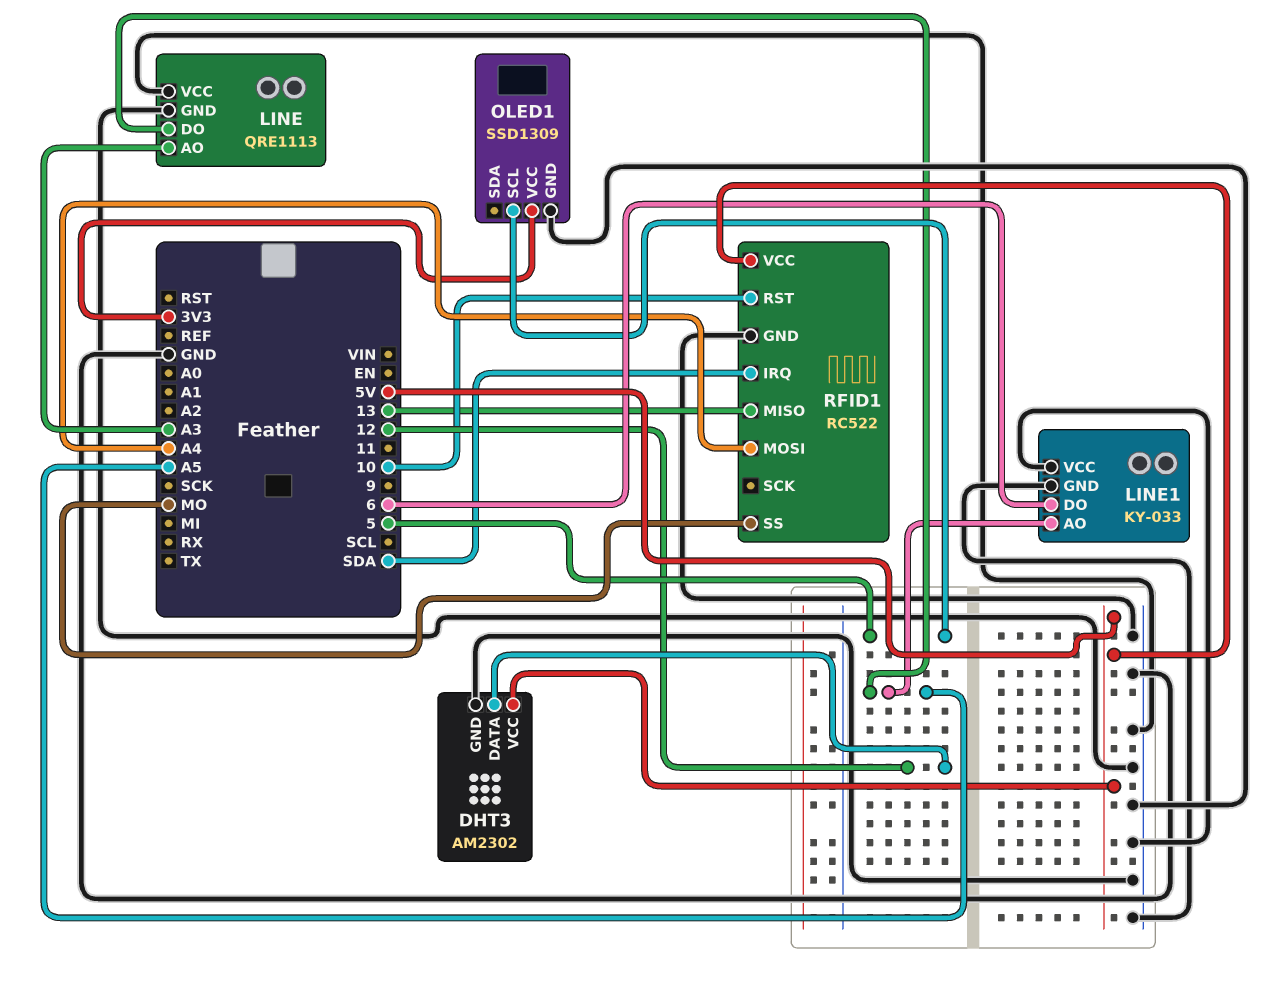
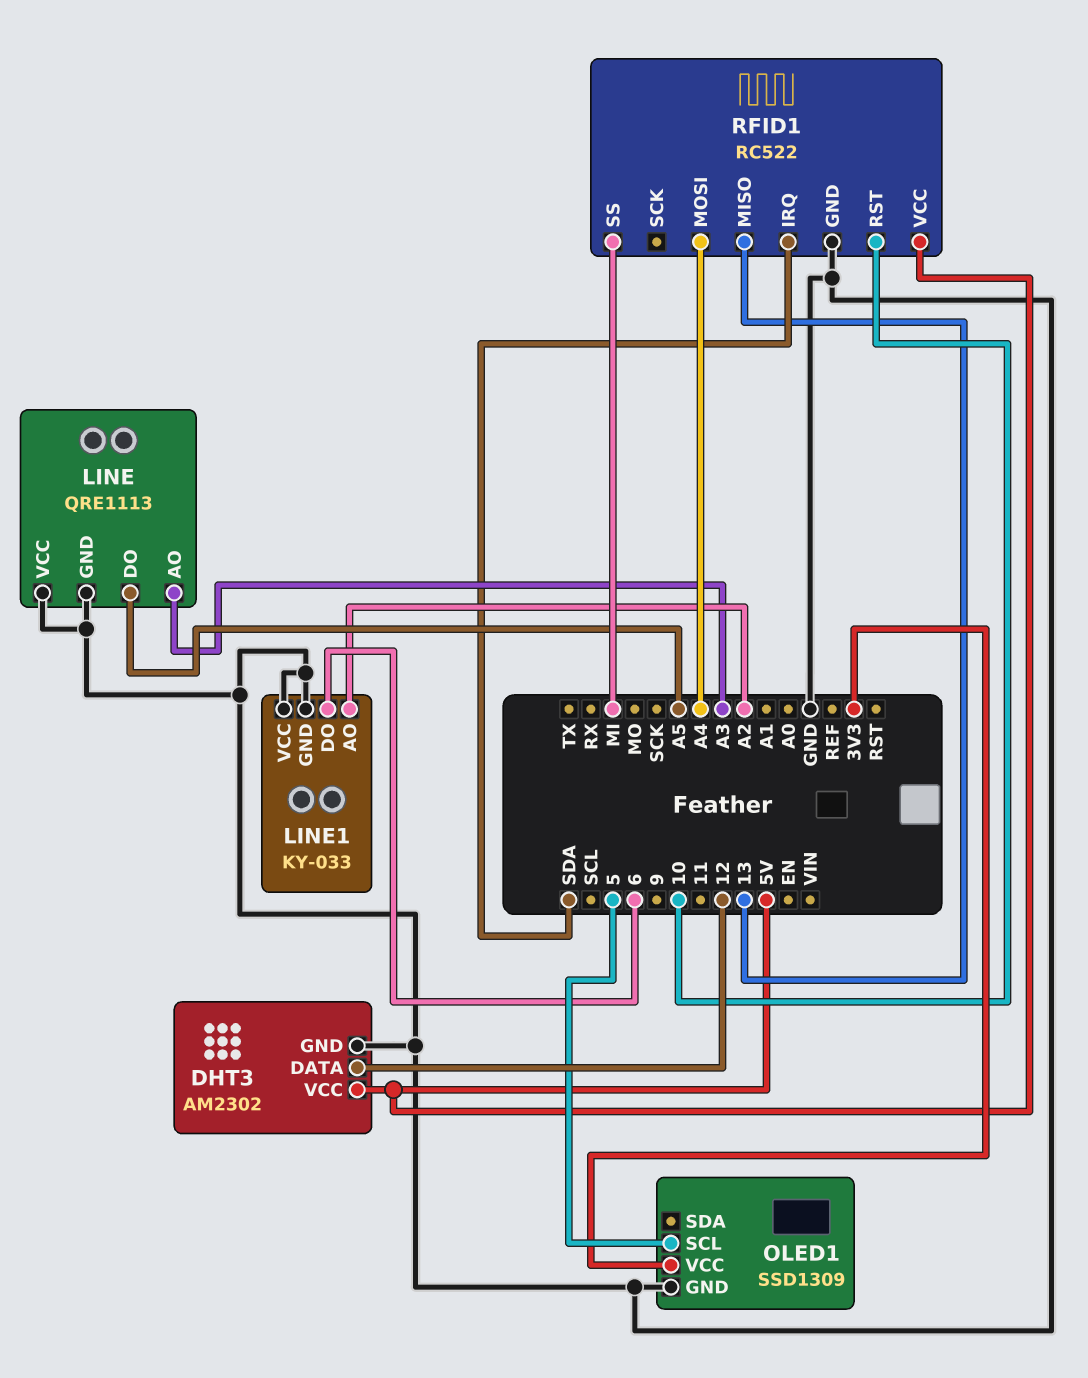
LINE1 pin AO: A5 -> A2
RFID1 pin SS: MO -> MI

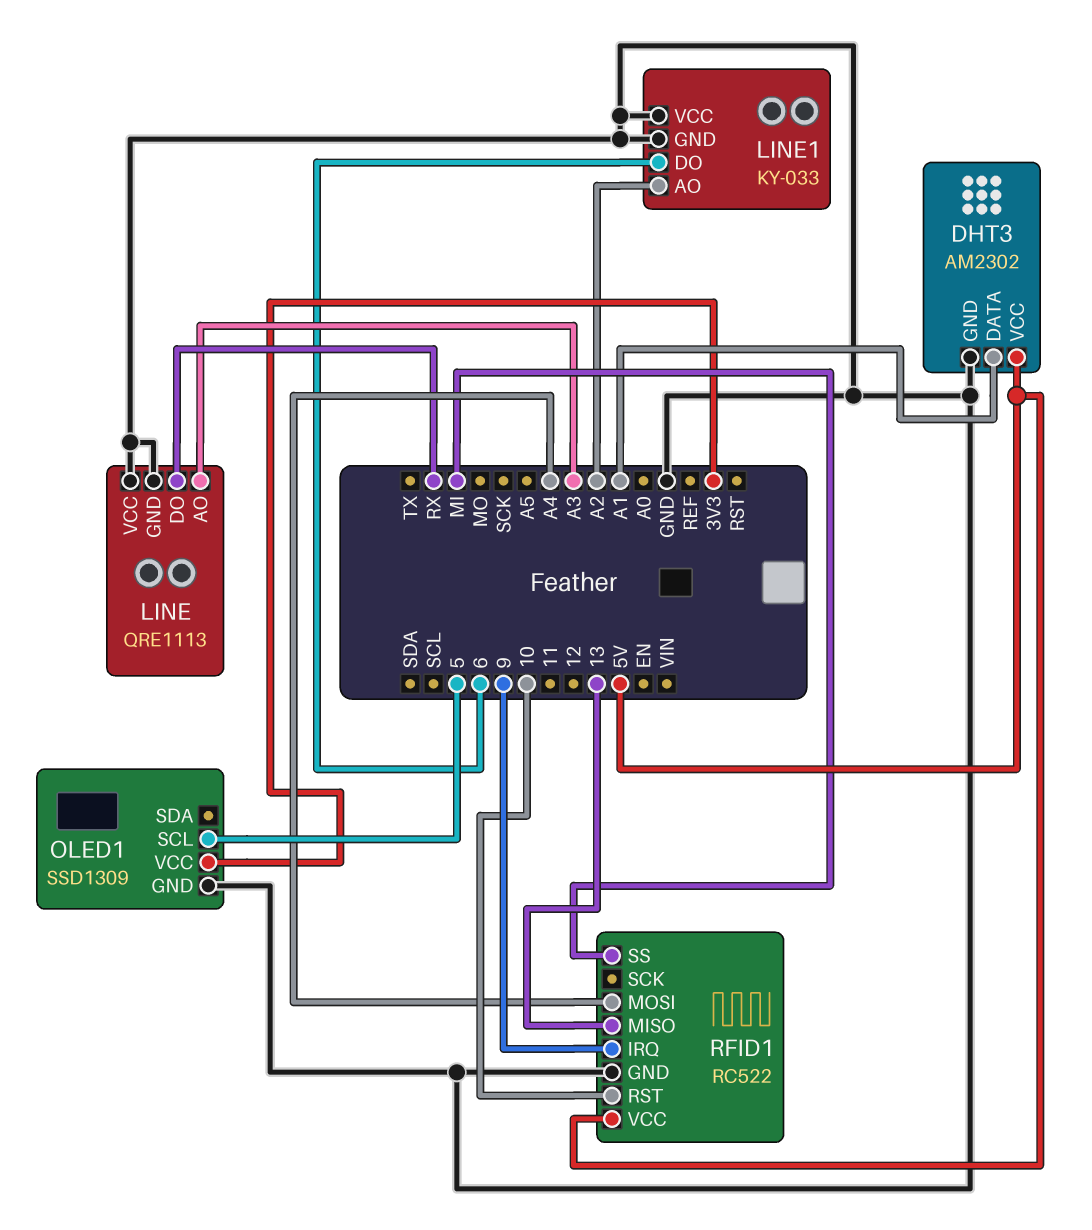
DHT3 pin DATA: 12 -> A1
LINE pin DO: A5 -> RX
RFID1 pin IRQ: SDA -> 9

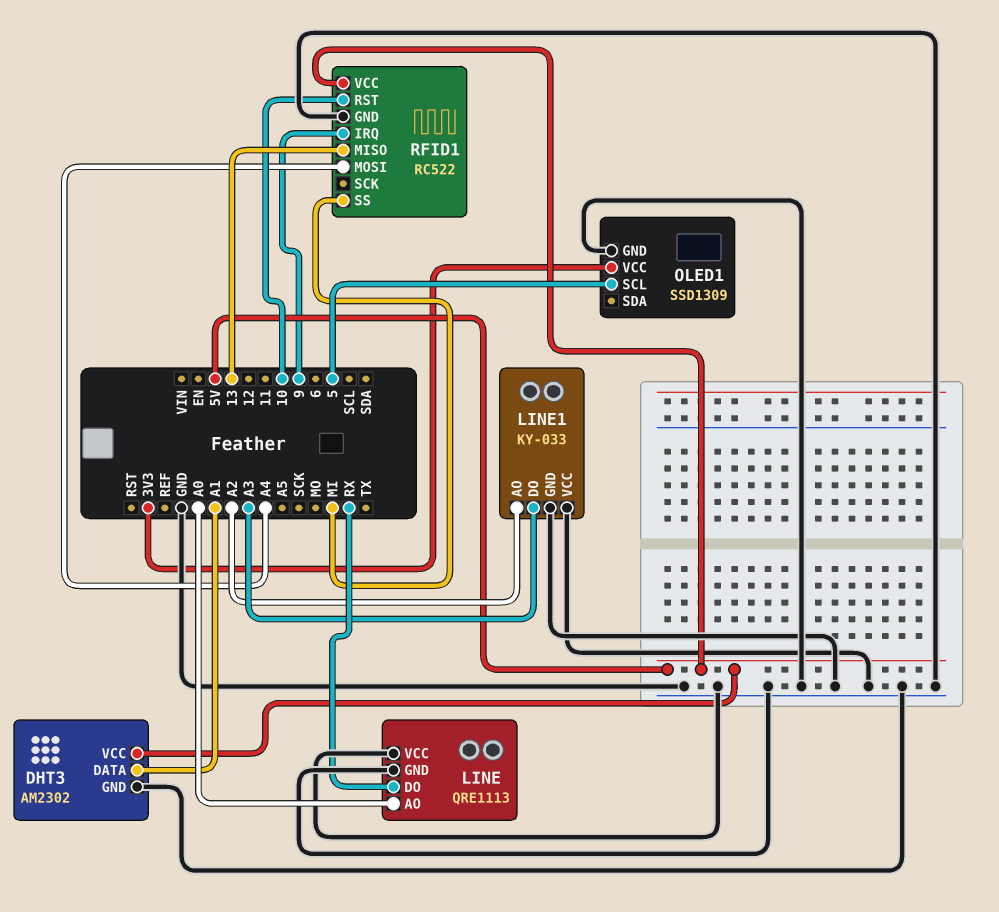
LINE pin AO: A3 -> A0
LINE1 pin DO: 6 -> A3

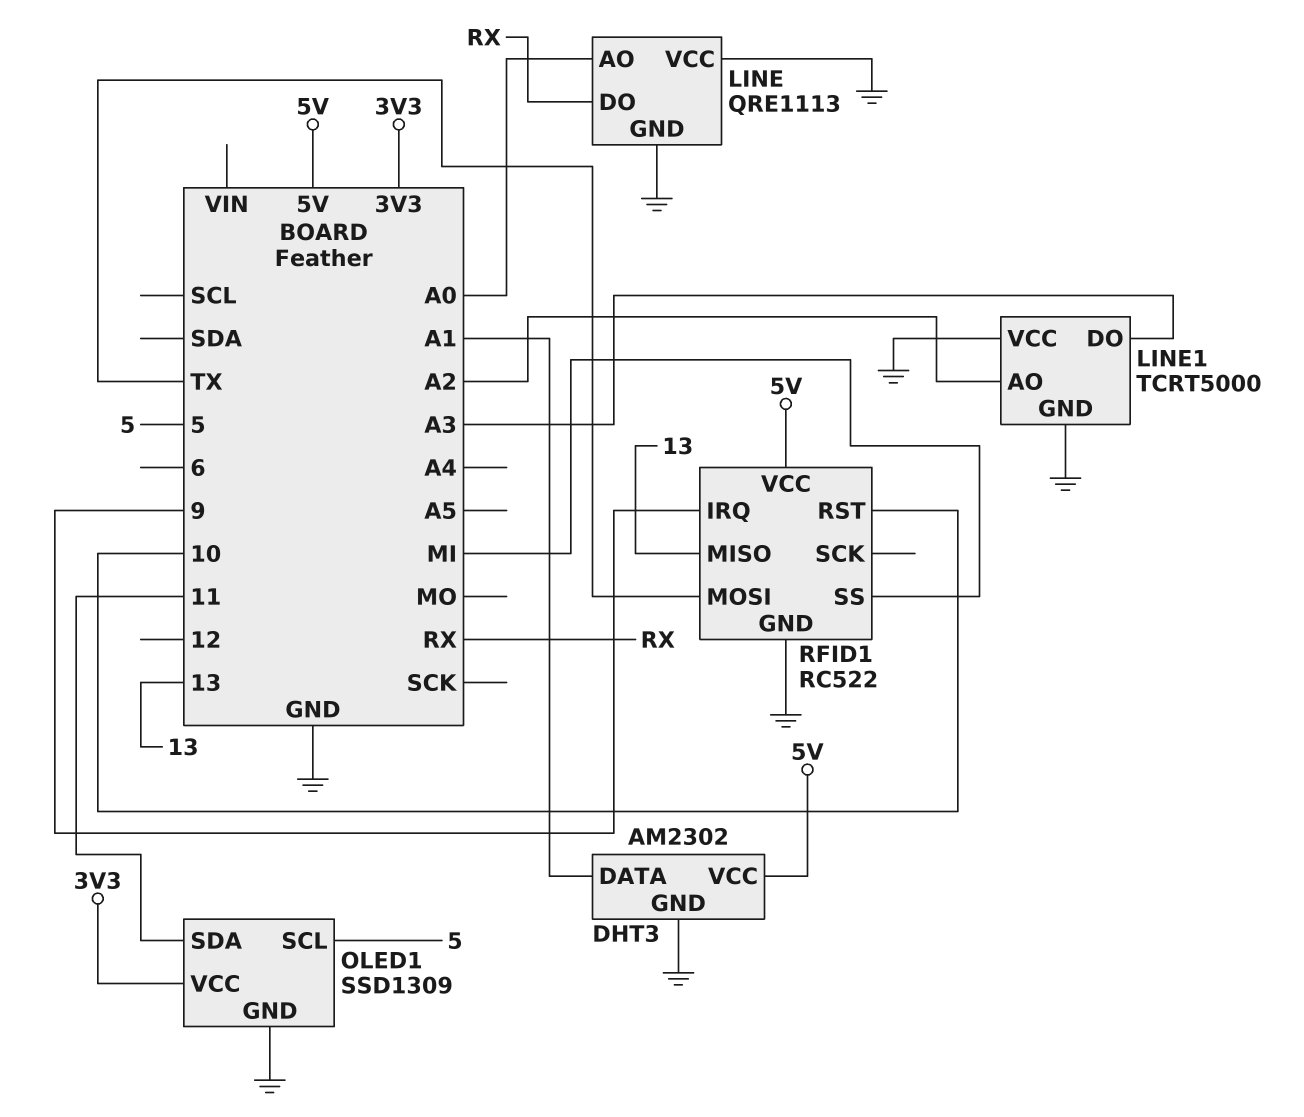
LINE1: KY-033 -> TCRT5000
OLED1 pin SDA: none -> 11
RFID1 pin MOSI: A4 -> TX

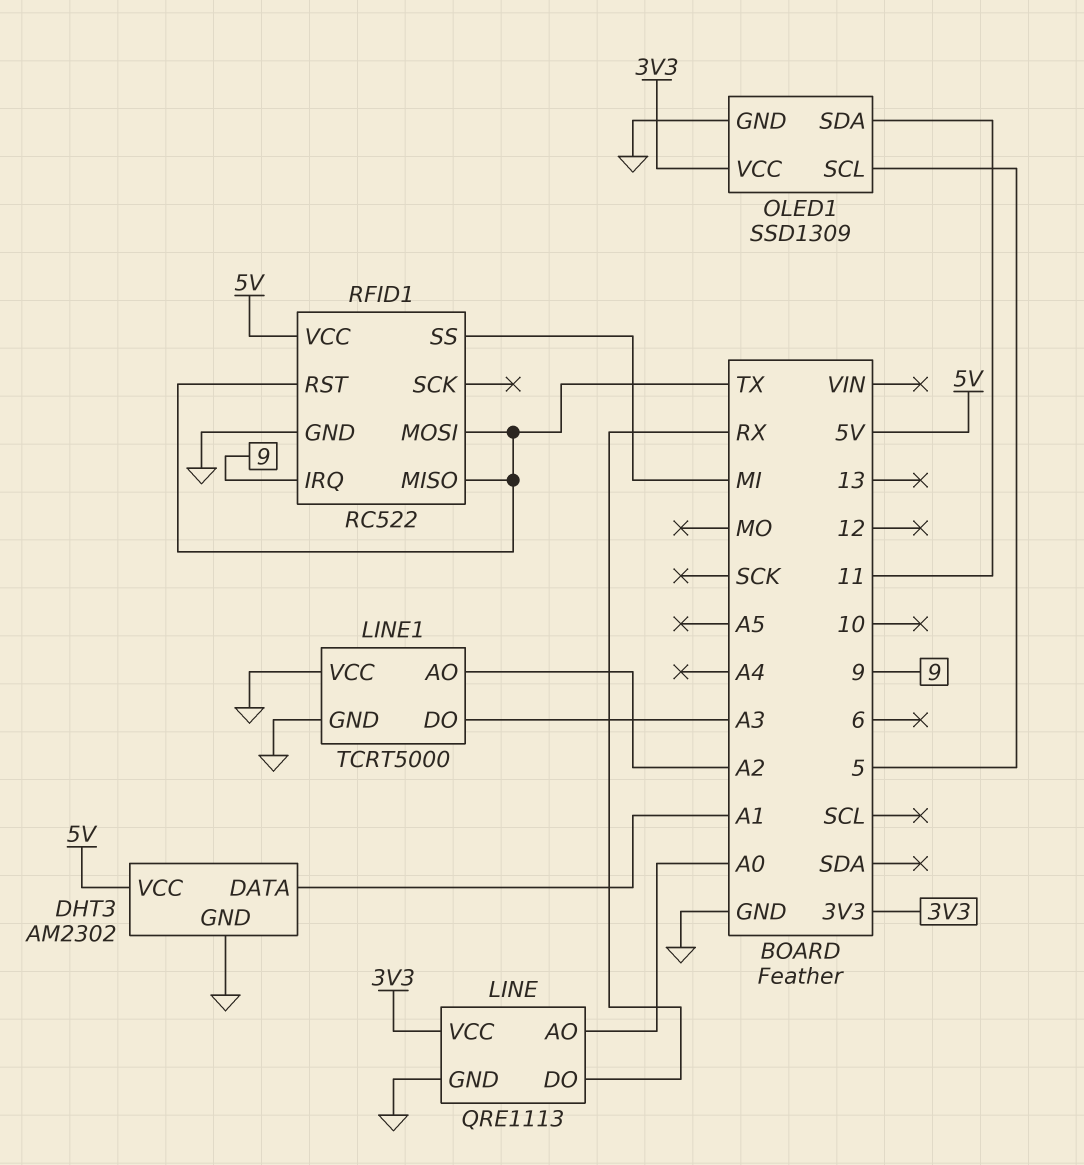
LINE pin VCC: GND -> 3V3
RFID1 pin MISO: 13 -> TX
RFID1 pin RST: 10 -> TX

